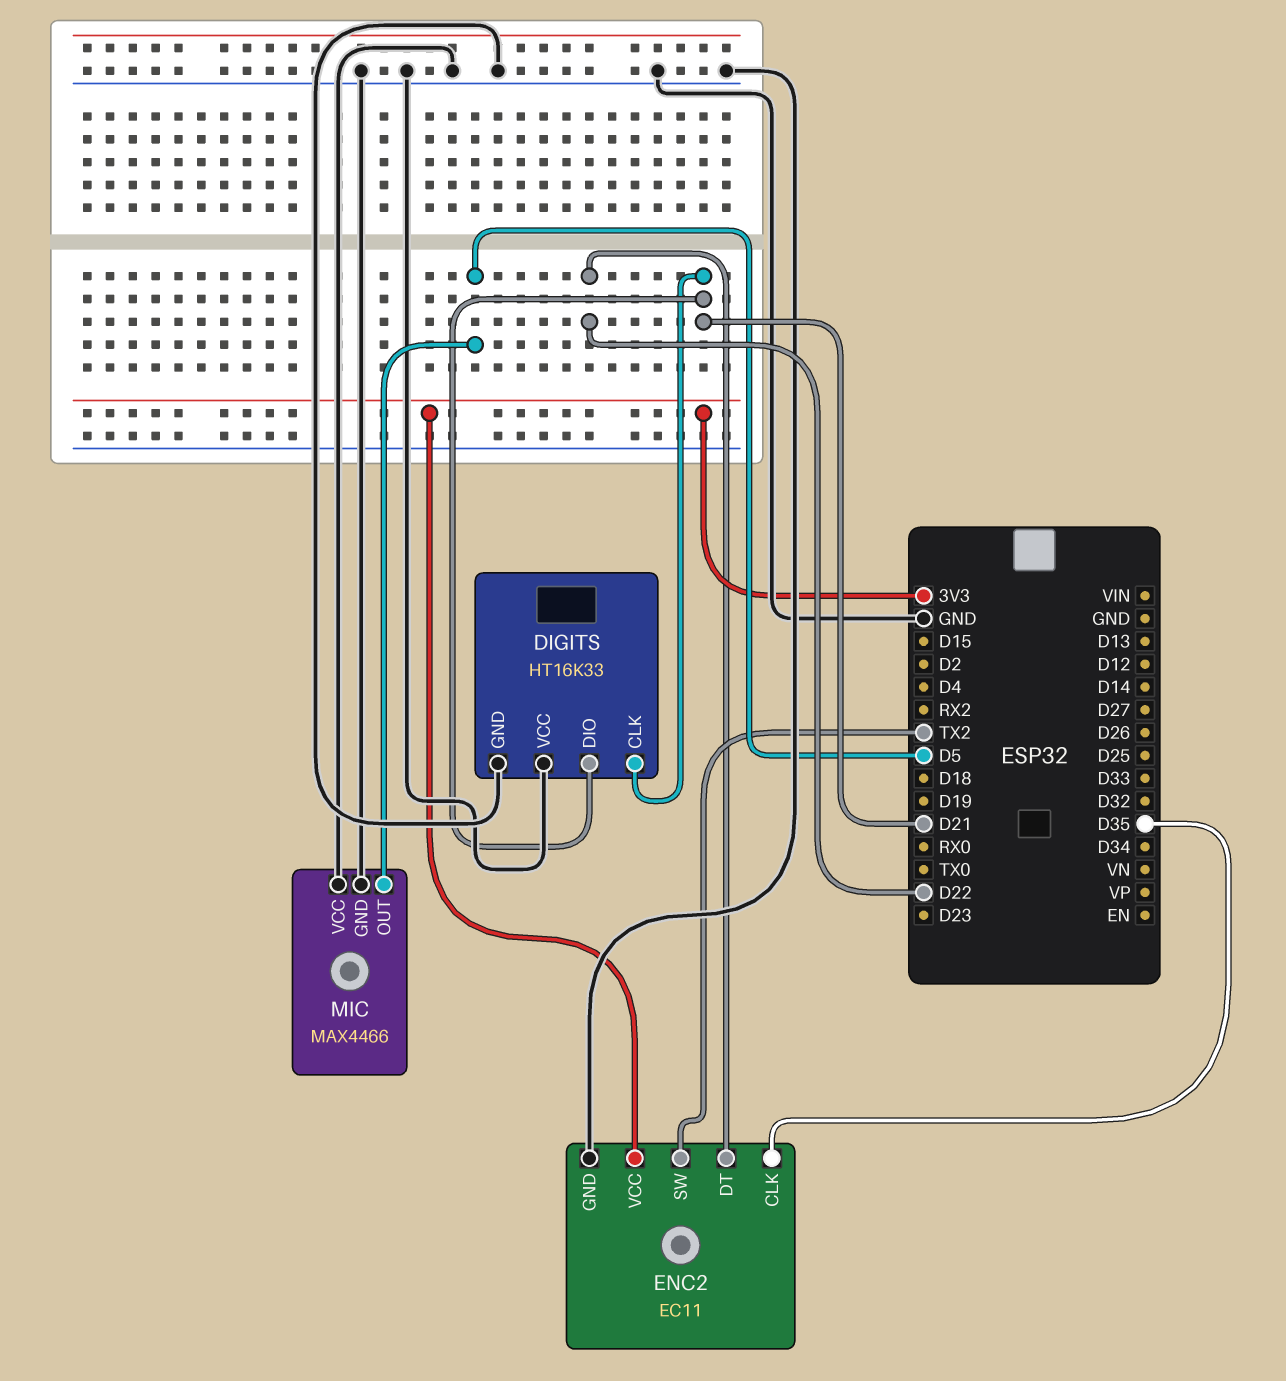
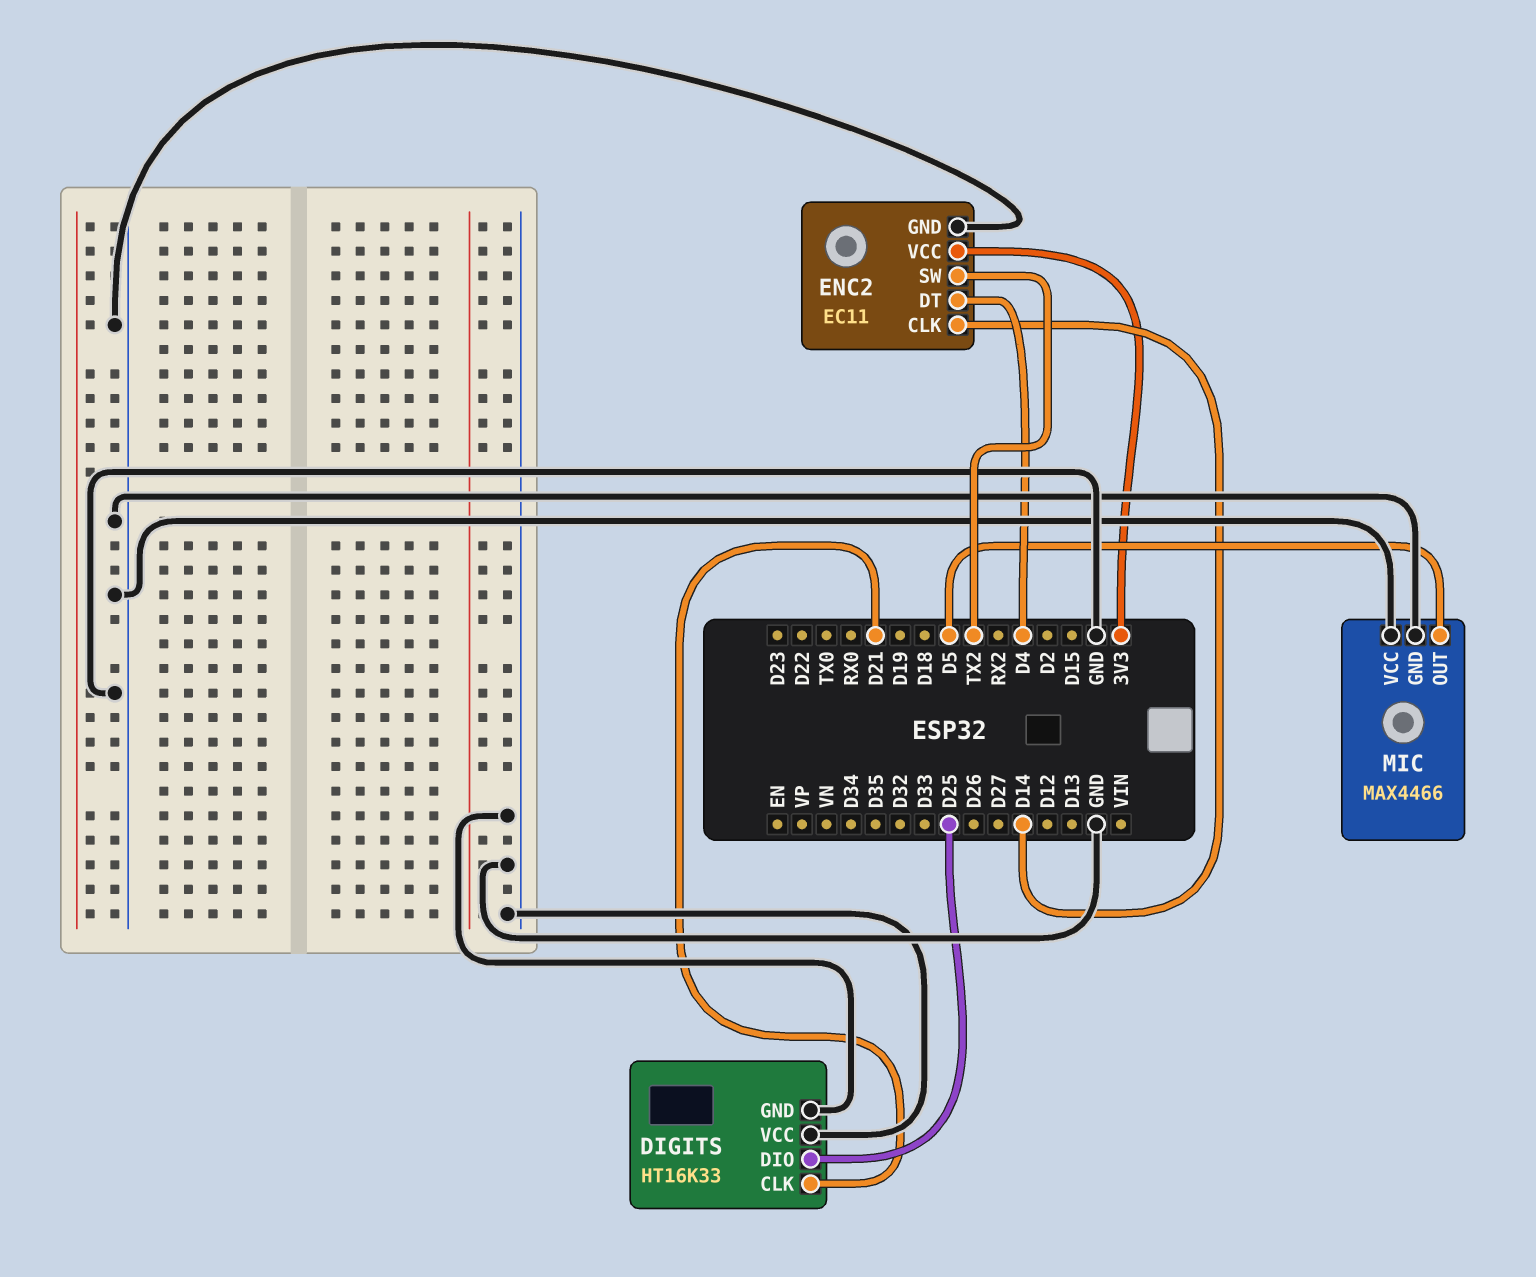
DIGITS pin DIO: D21 -> D25
ENC2 pin CLK: D35 -> D14
ENC2 pin DT: D22 -> D4

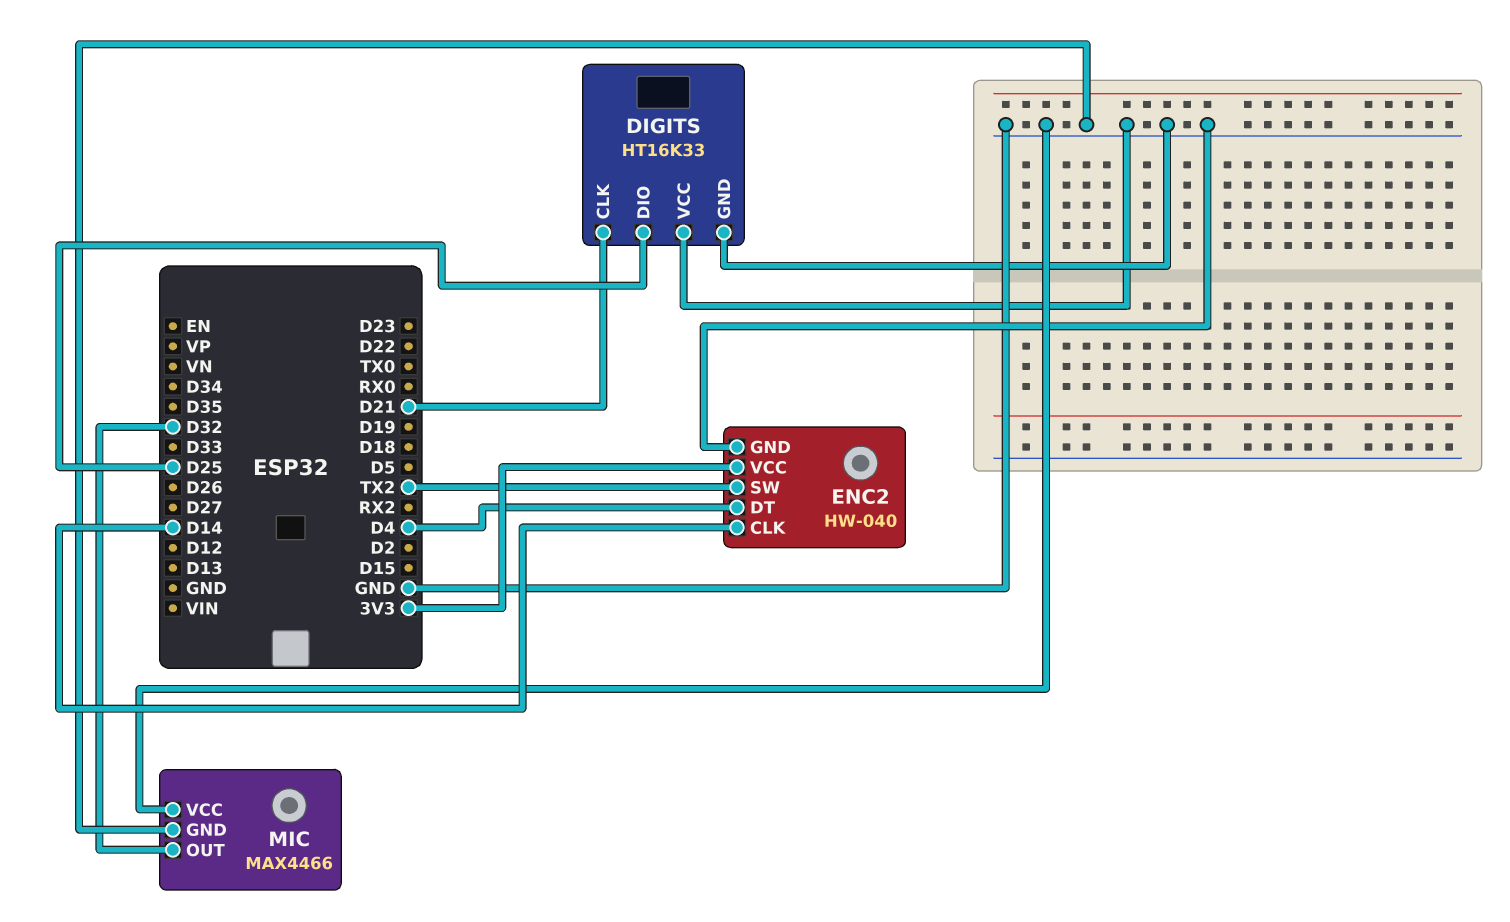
ENC2: EC11 -> HW-040
MIC pin OUT: D5 -> D32

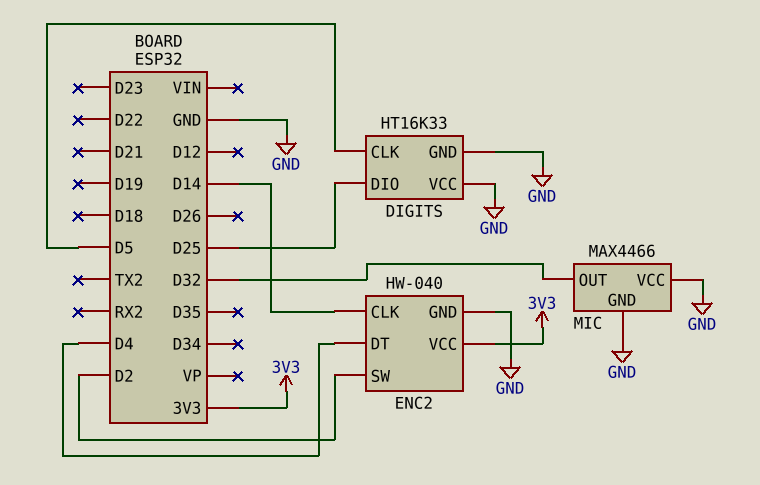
DIGITS pin CLK: D21 -> D5
ENC2 pin SW: TX2 -> D2

